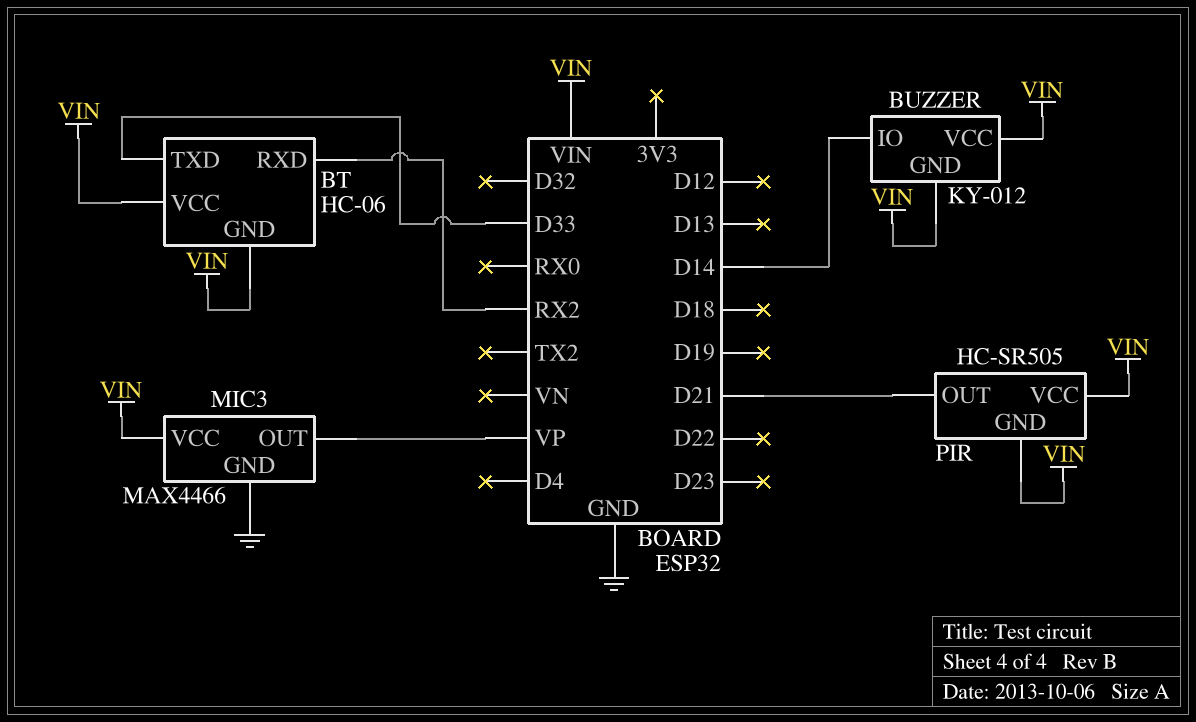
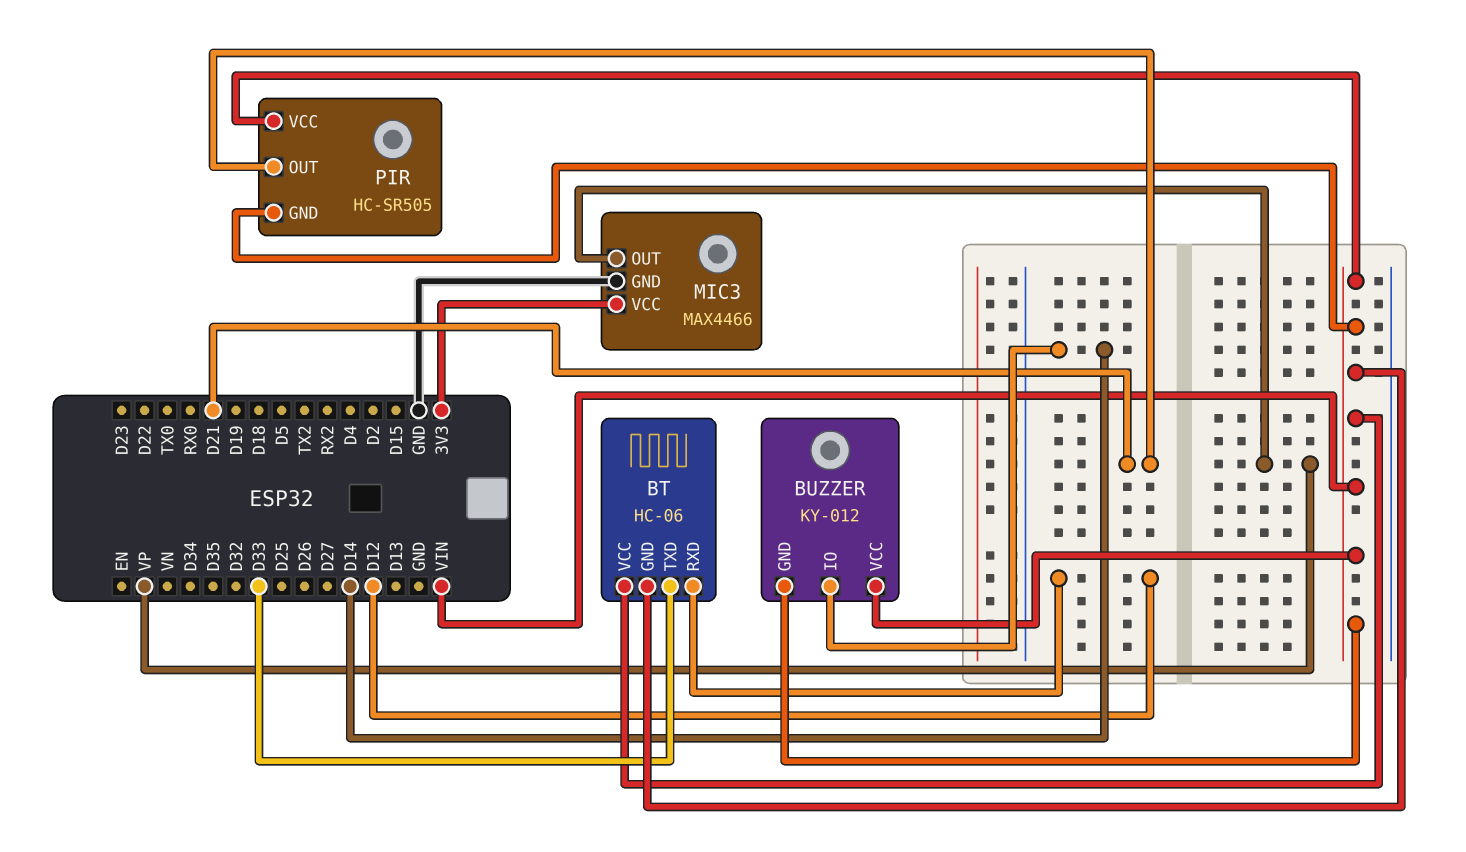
BT pin RXD: RX2 -> D12
MIC3 pin VCC: VIN -> 3V3

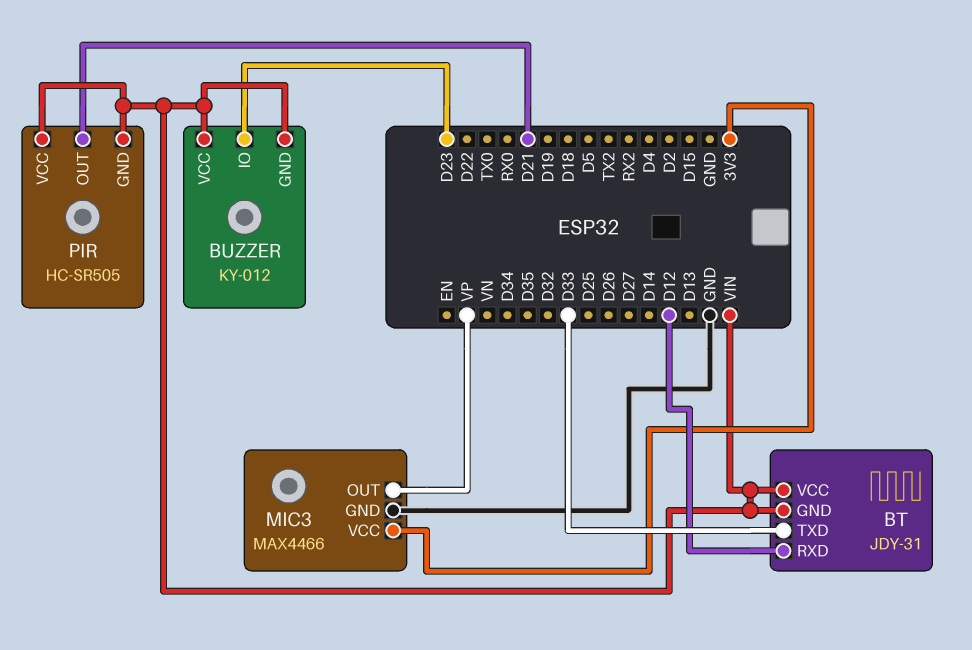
BT: HC-06 -> JDY-31
BUZZER pin IO: D14 -> D23

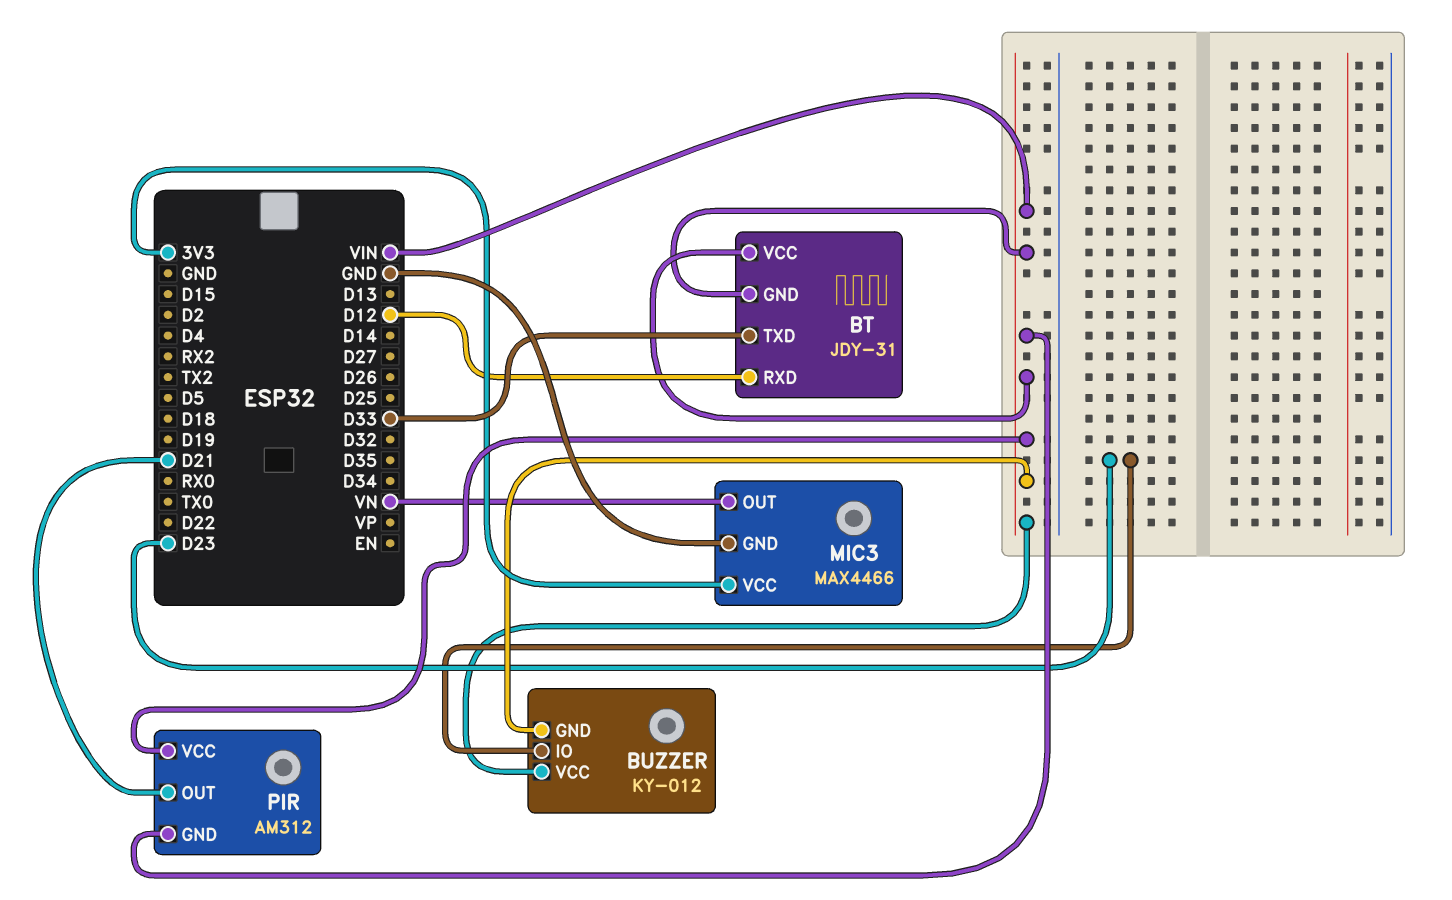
MIC3 pin OUT: VP -> VN
PIR: HC-SR505 -> AM312

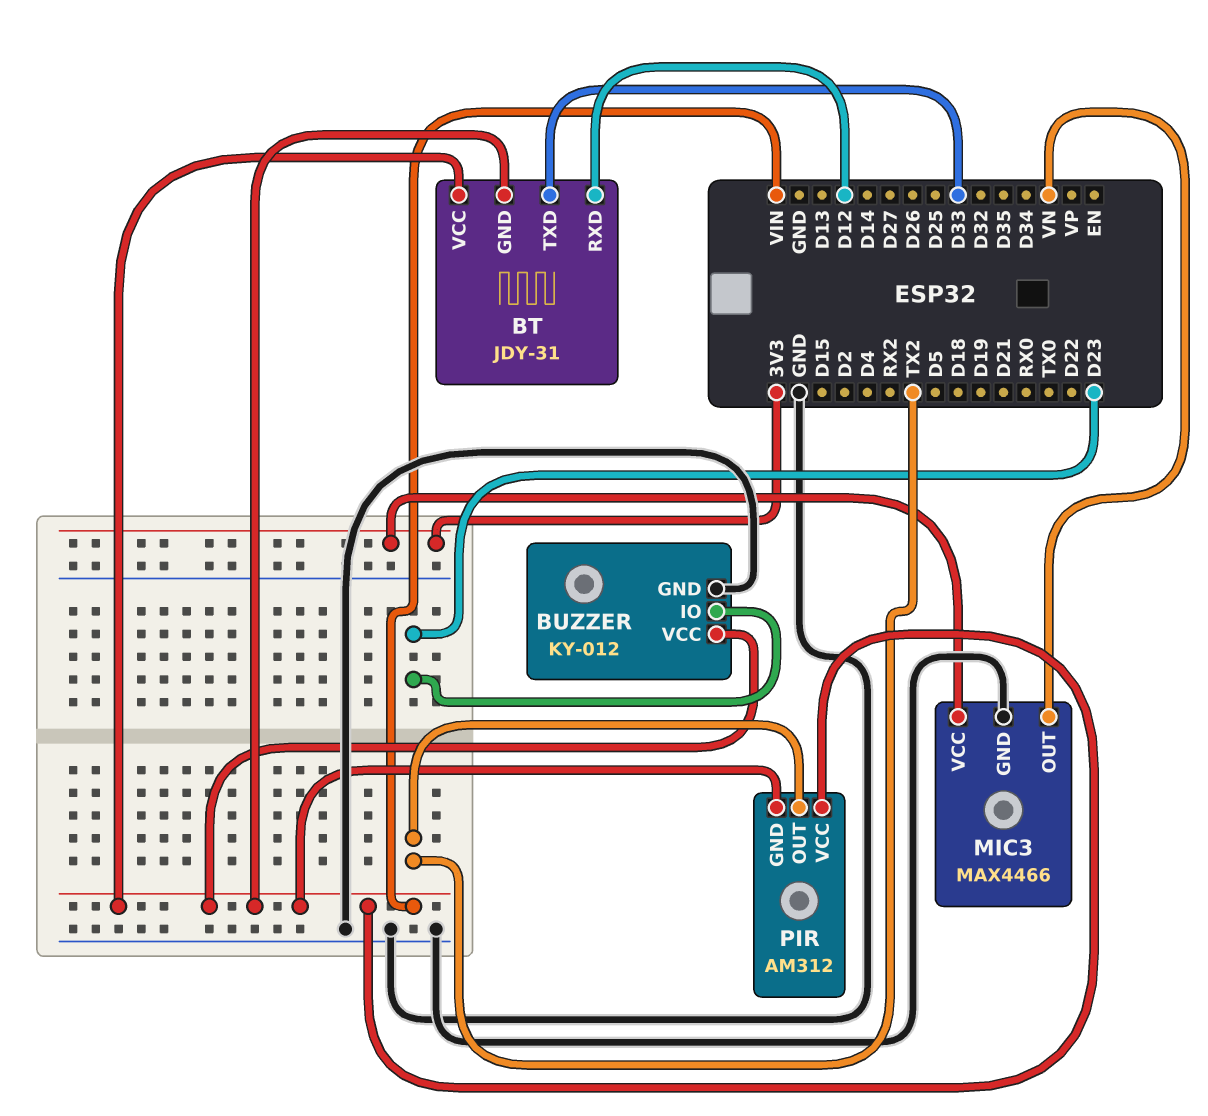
BUZZER pin GND: VIN -> GND
PIR pin OUT: D21 -> TX2

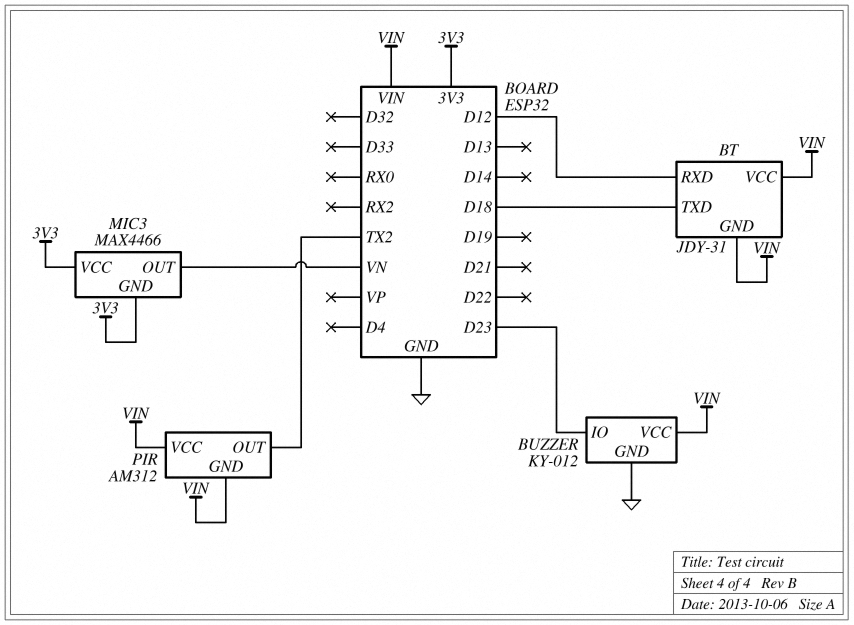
BT pin TXD: D33 -> D18
MIC3 pin GND: GND -> 3V3

